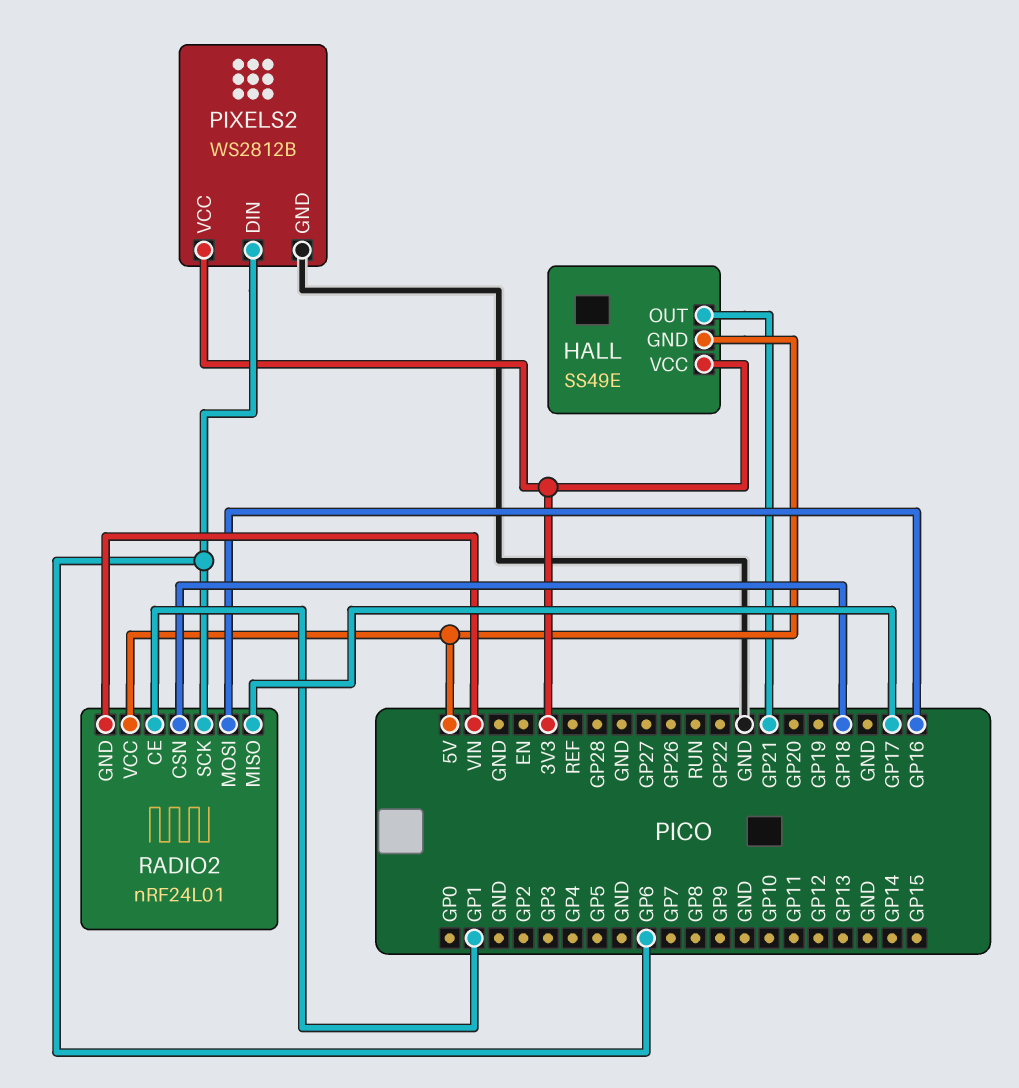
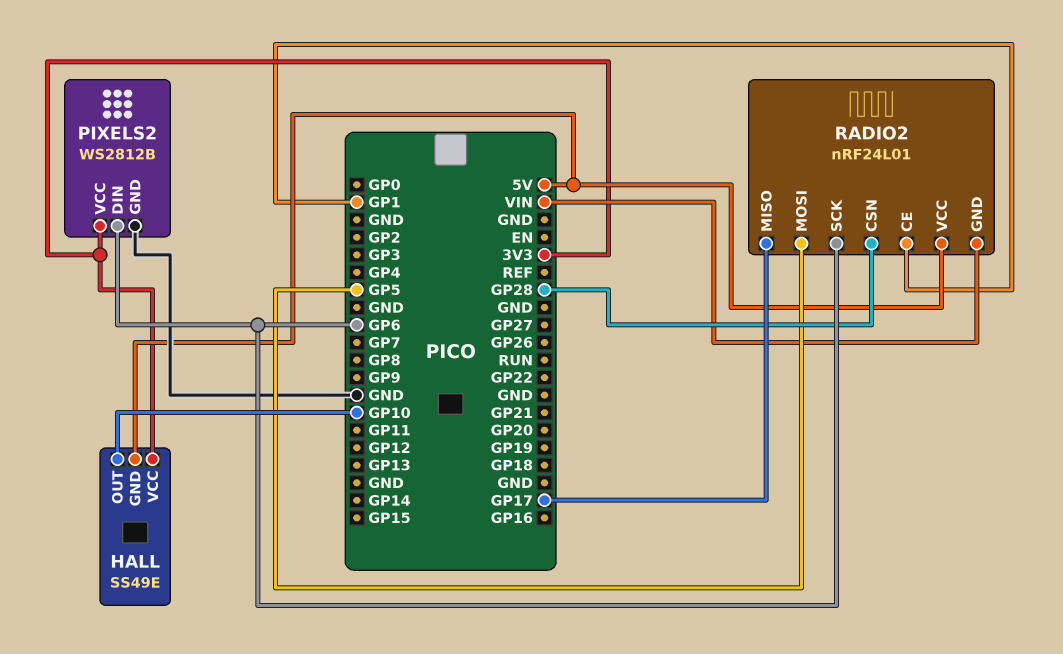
HALL pin OUT: GP21 -> GP10
RADIO2 pin CSN: GP18 -> GP28
RADIO2 pin MOSI: GP16 -> GP5

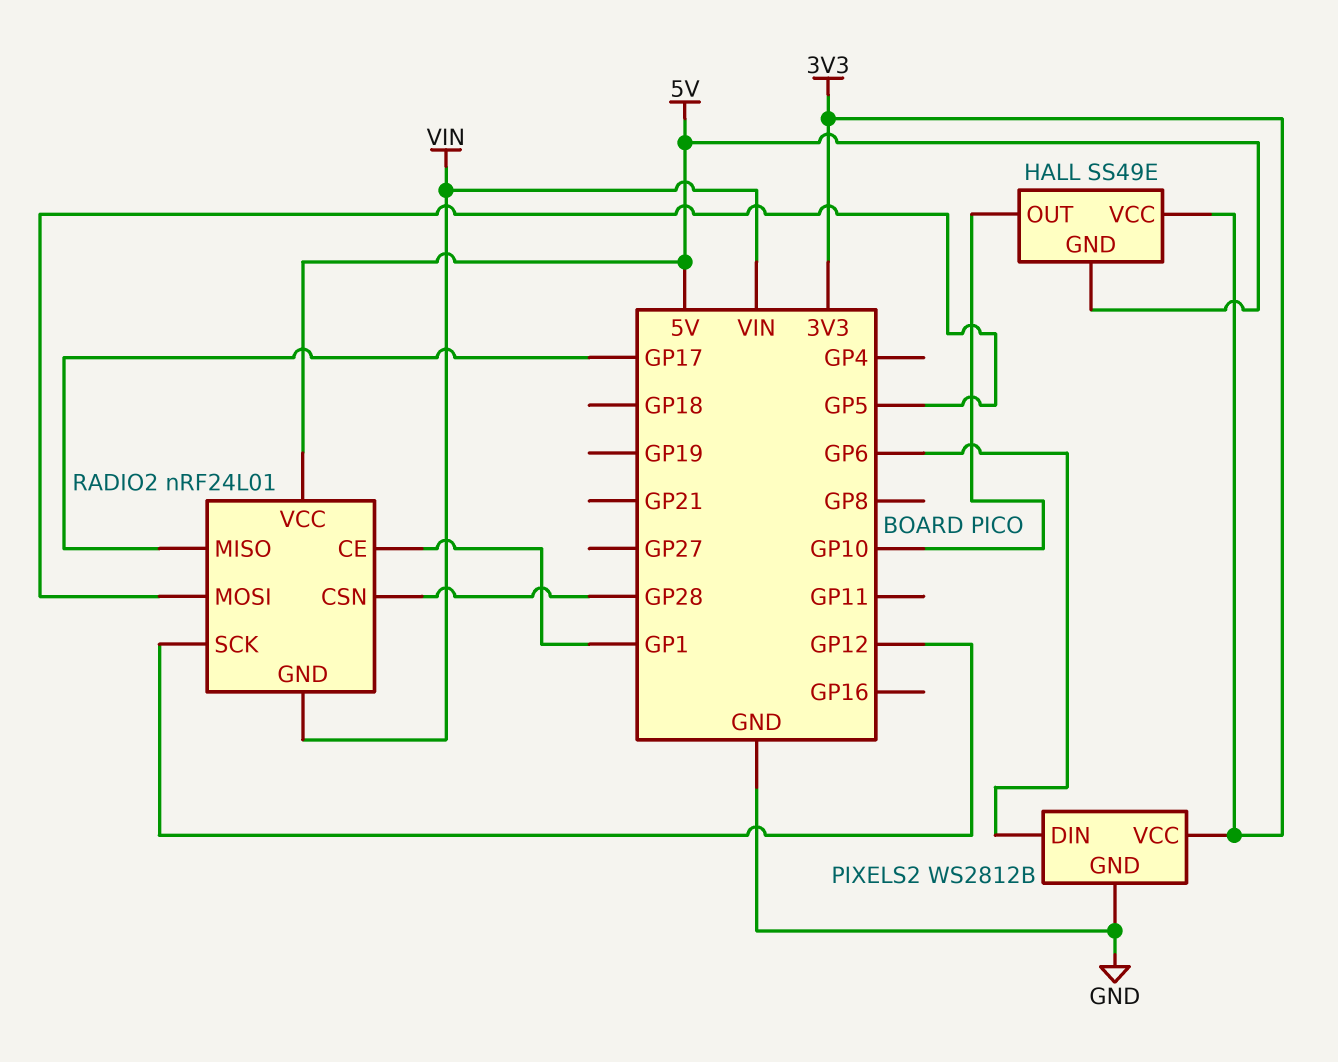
RADIO2 pin SCK: GP6 -> GP12

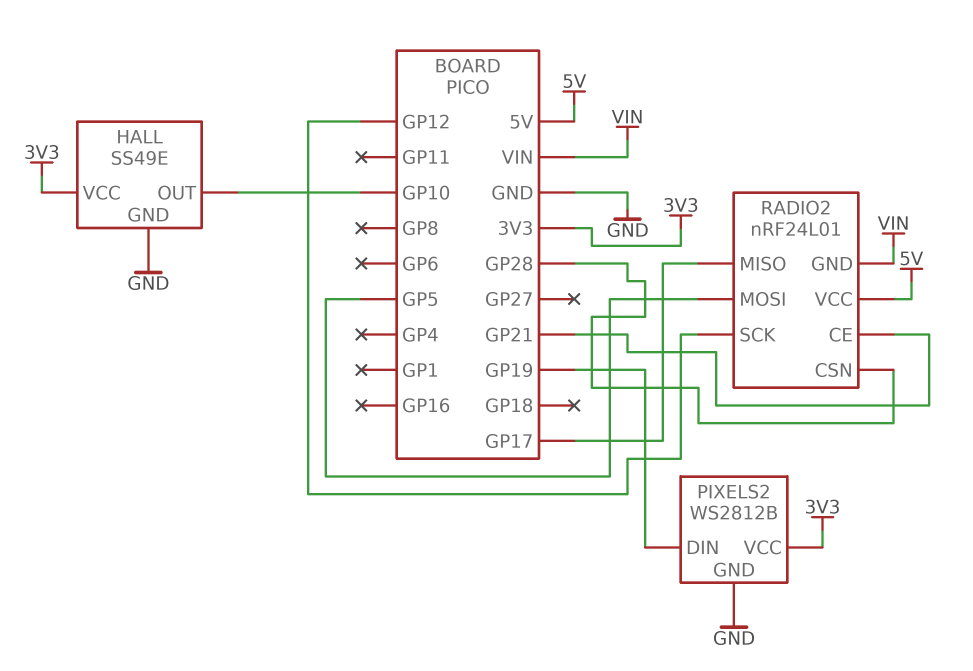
HALL pin GND: 5V -> GND
PIXELS2 pin DIN: GP6 -> GP19
RADIO2 pin CE: GP1 -> GP21

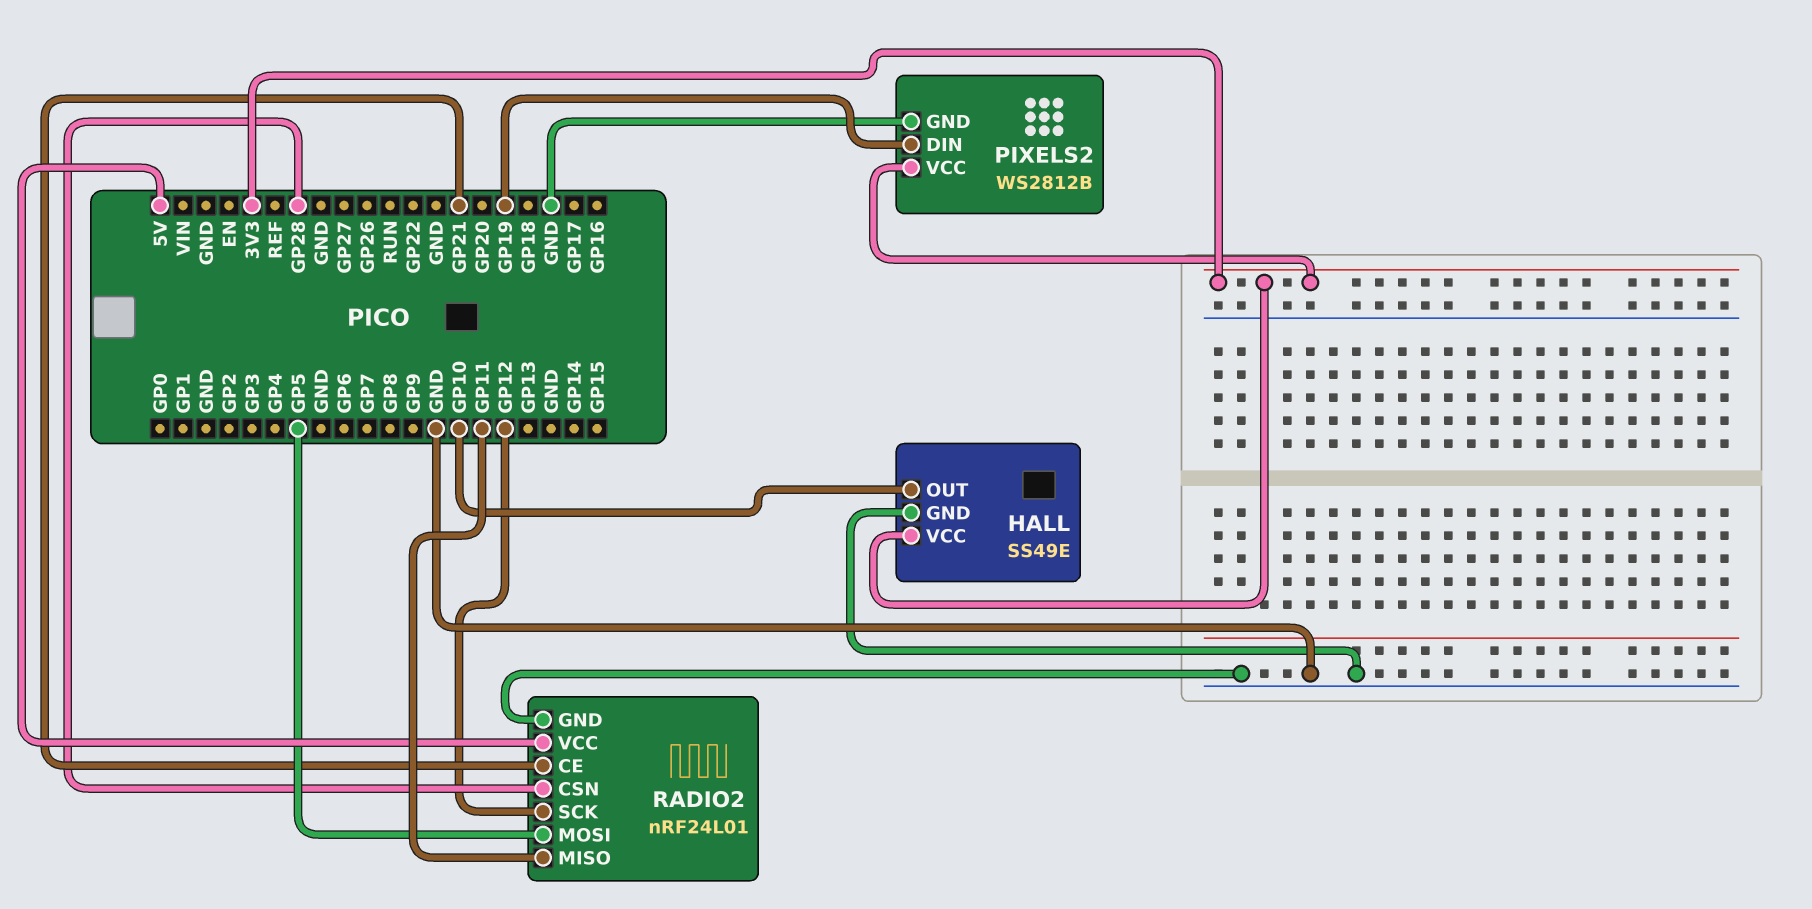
RADIO2 pin GND: VIN -> GND
RADIO2 pin MISO: GP17 -> GP11

